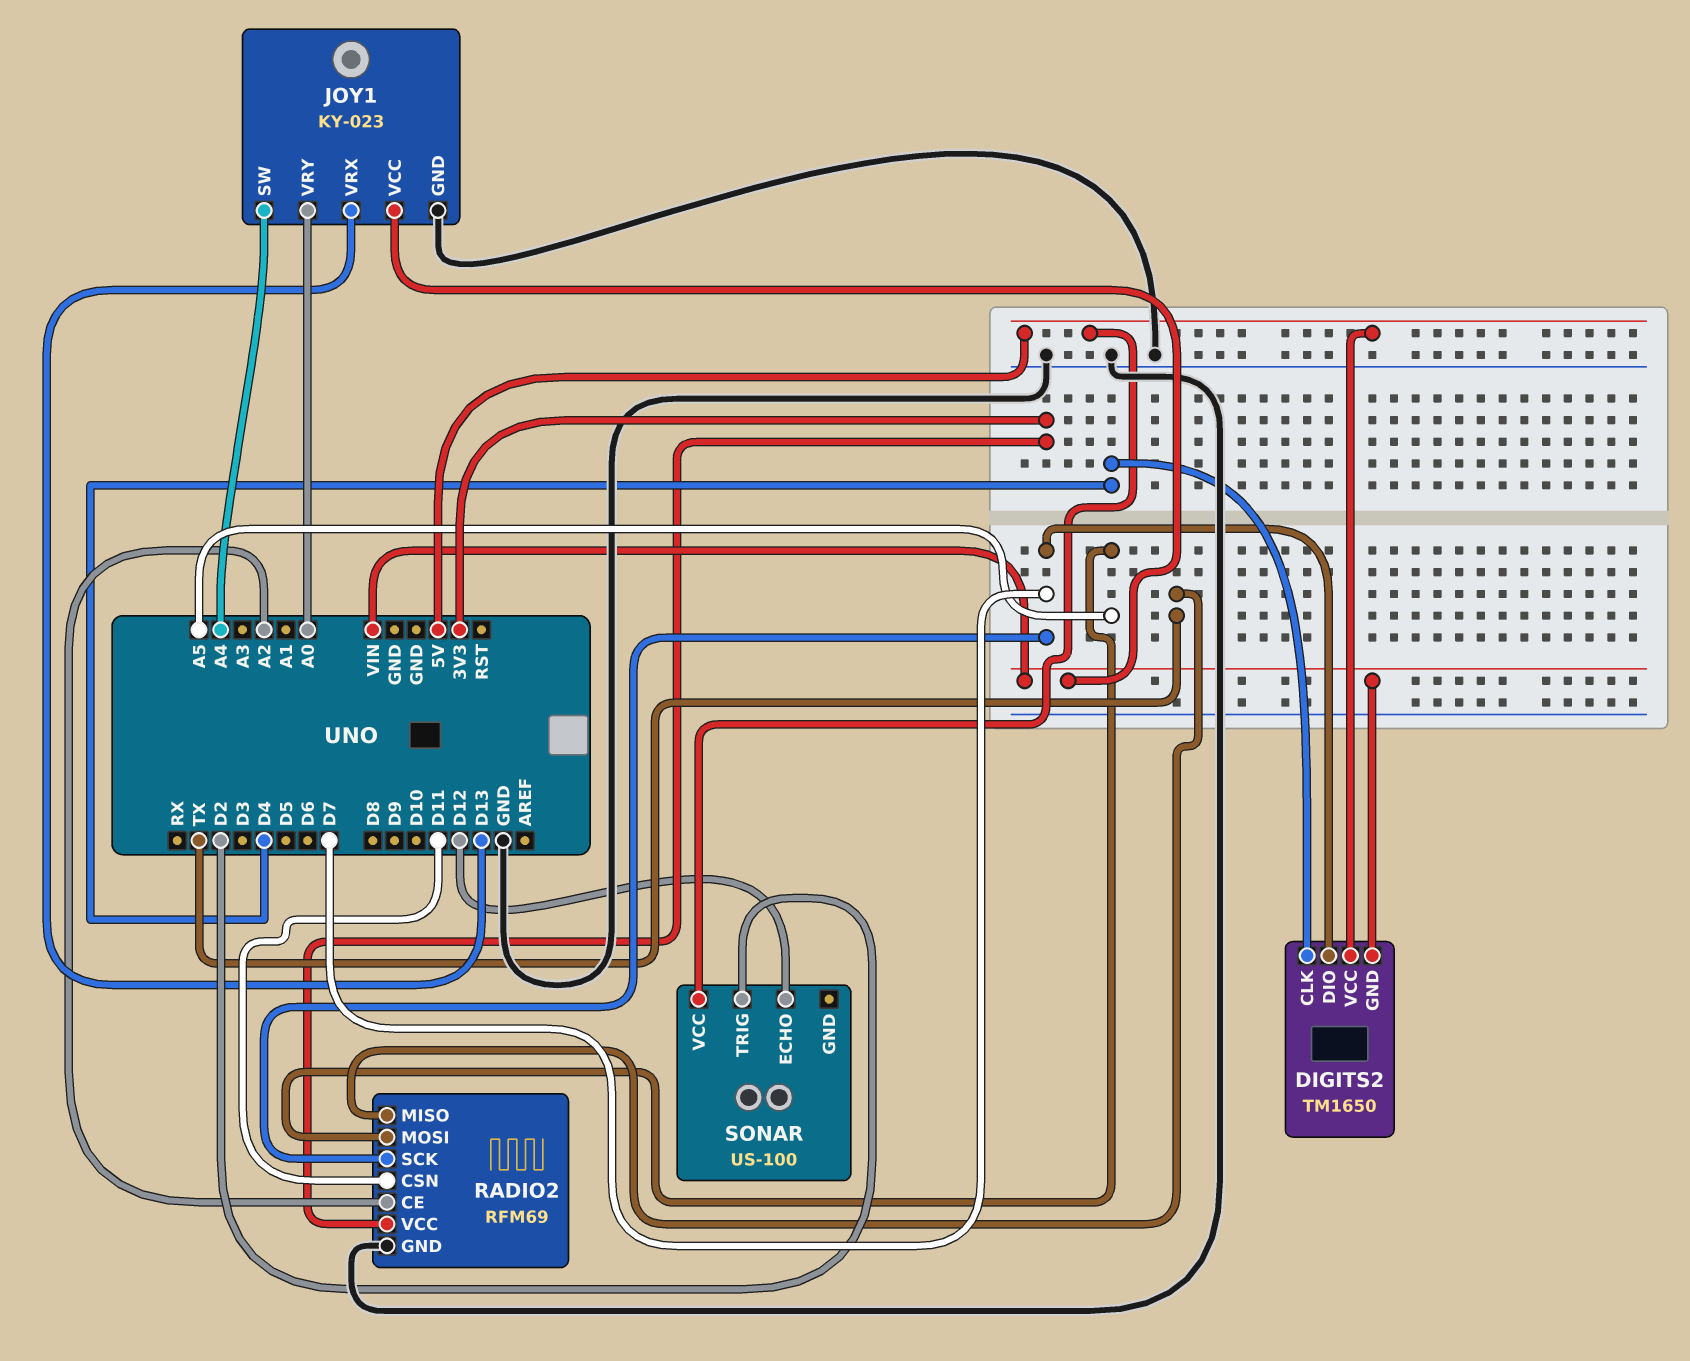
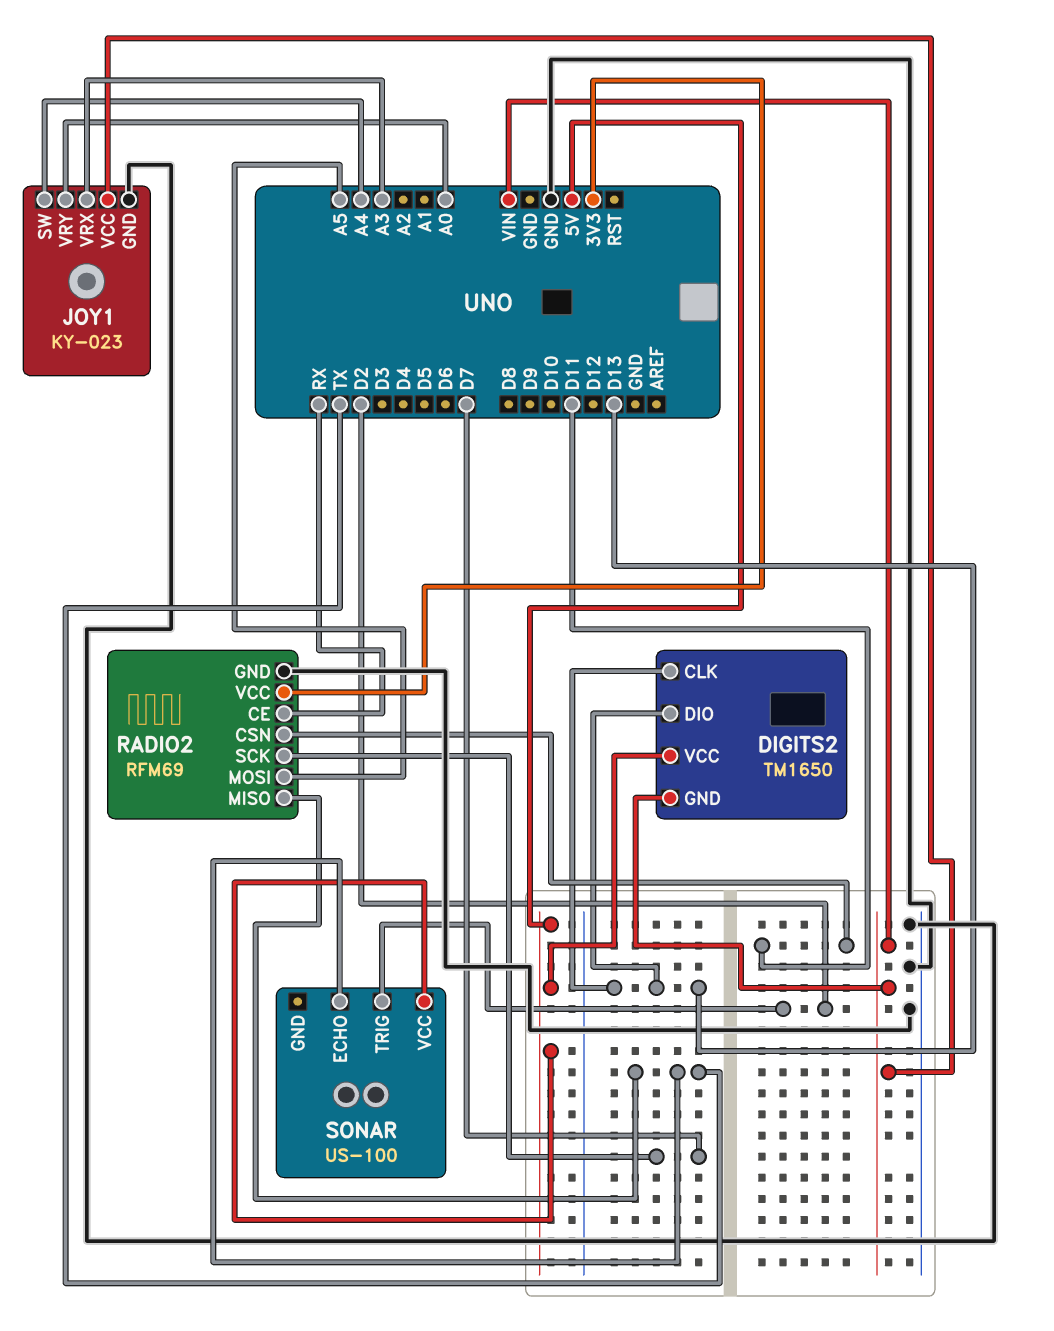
DIGITS2 pin CLK: D4 -> D13
DIGITS2 pin DIO: D7 -> D13
JOY1 pin VRX: D13 -> A3
RADIO2 pin CE: A2 -> RX
SONAR pin ECHO: D12 -> TX

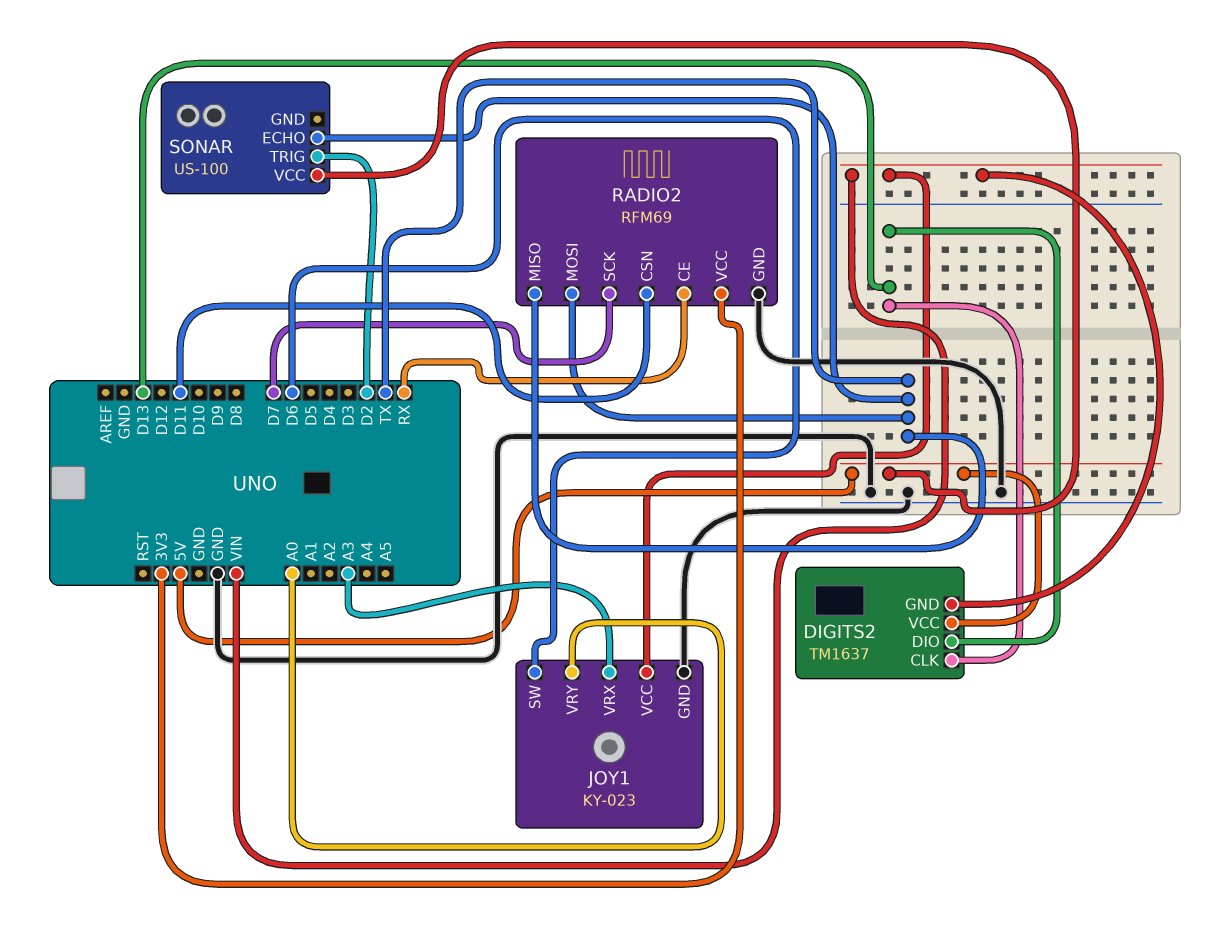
DIGITS2: TM1650 -> TM1637
JOY1 pin SW: A4 -> D6
RADIO2 pin MOSI: A5 -> TX

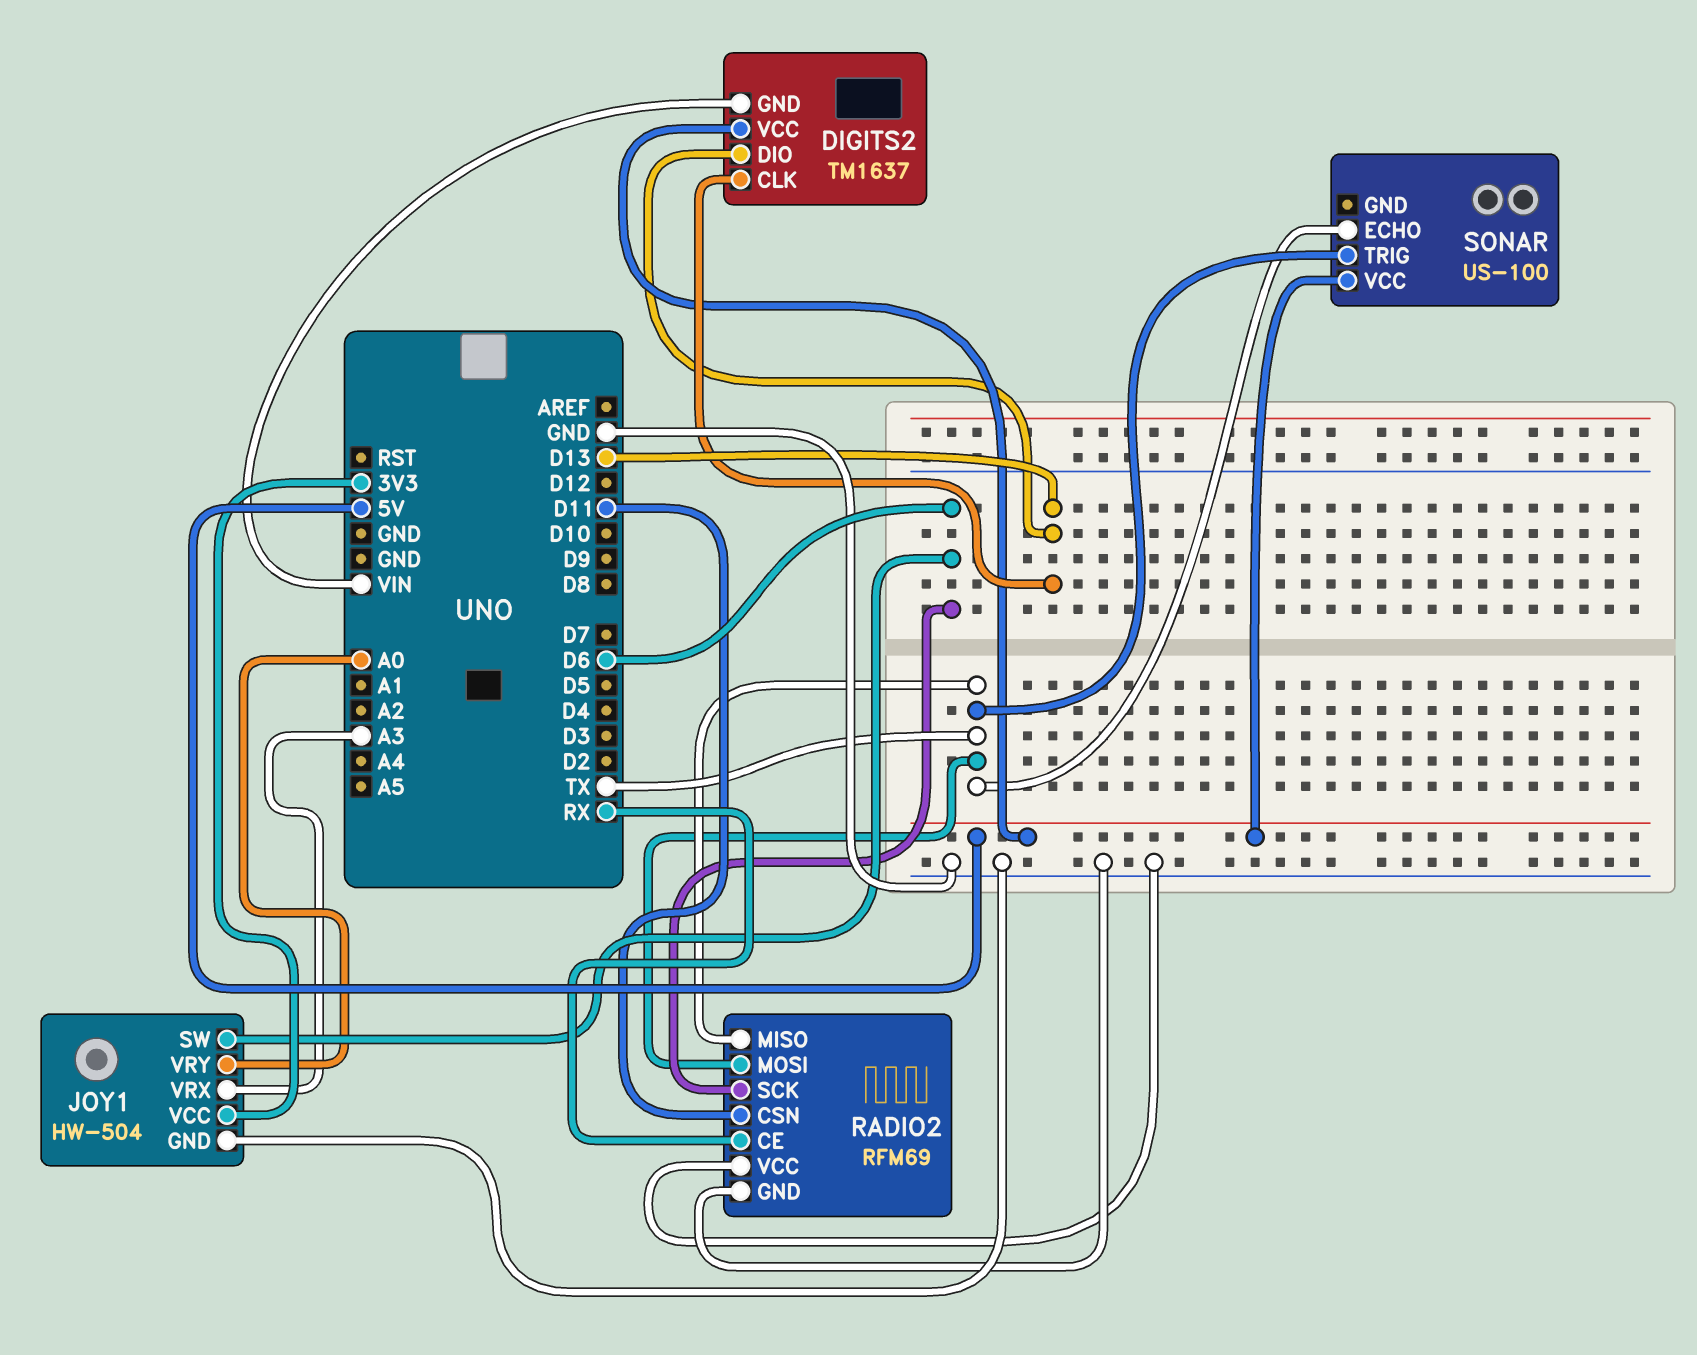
JOY1: KY-023 -> HW-504
JOY1 pin VCC: VIN -> 3V3
RADIO2 pin SCK: D7 -> D6
RADIO2 pin VCC: 3V3 -> GND
SONAR pin TRIG: D2 -> TX

